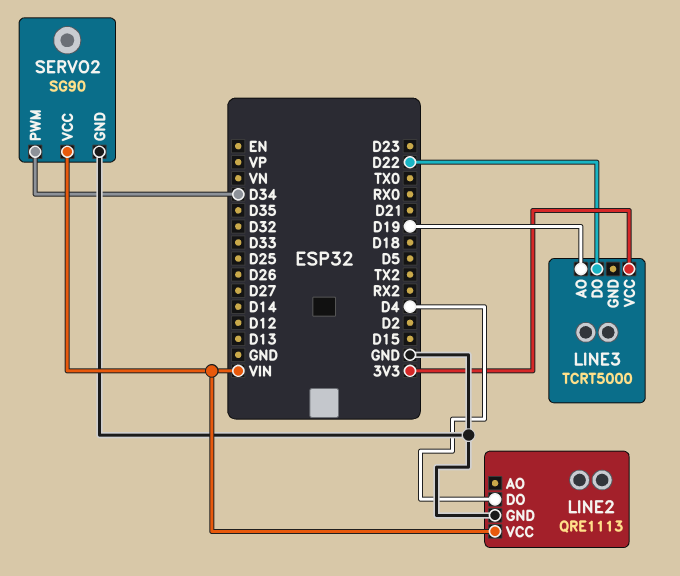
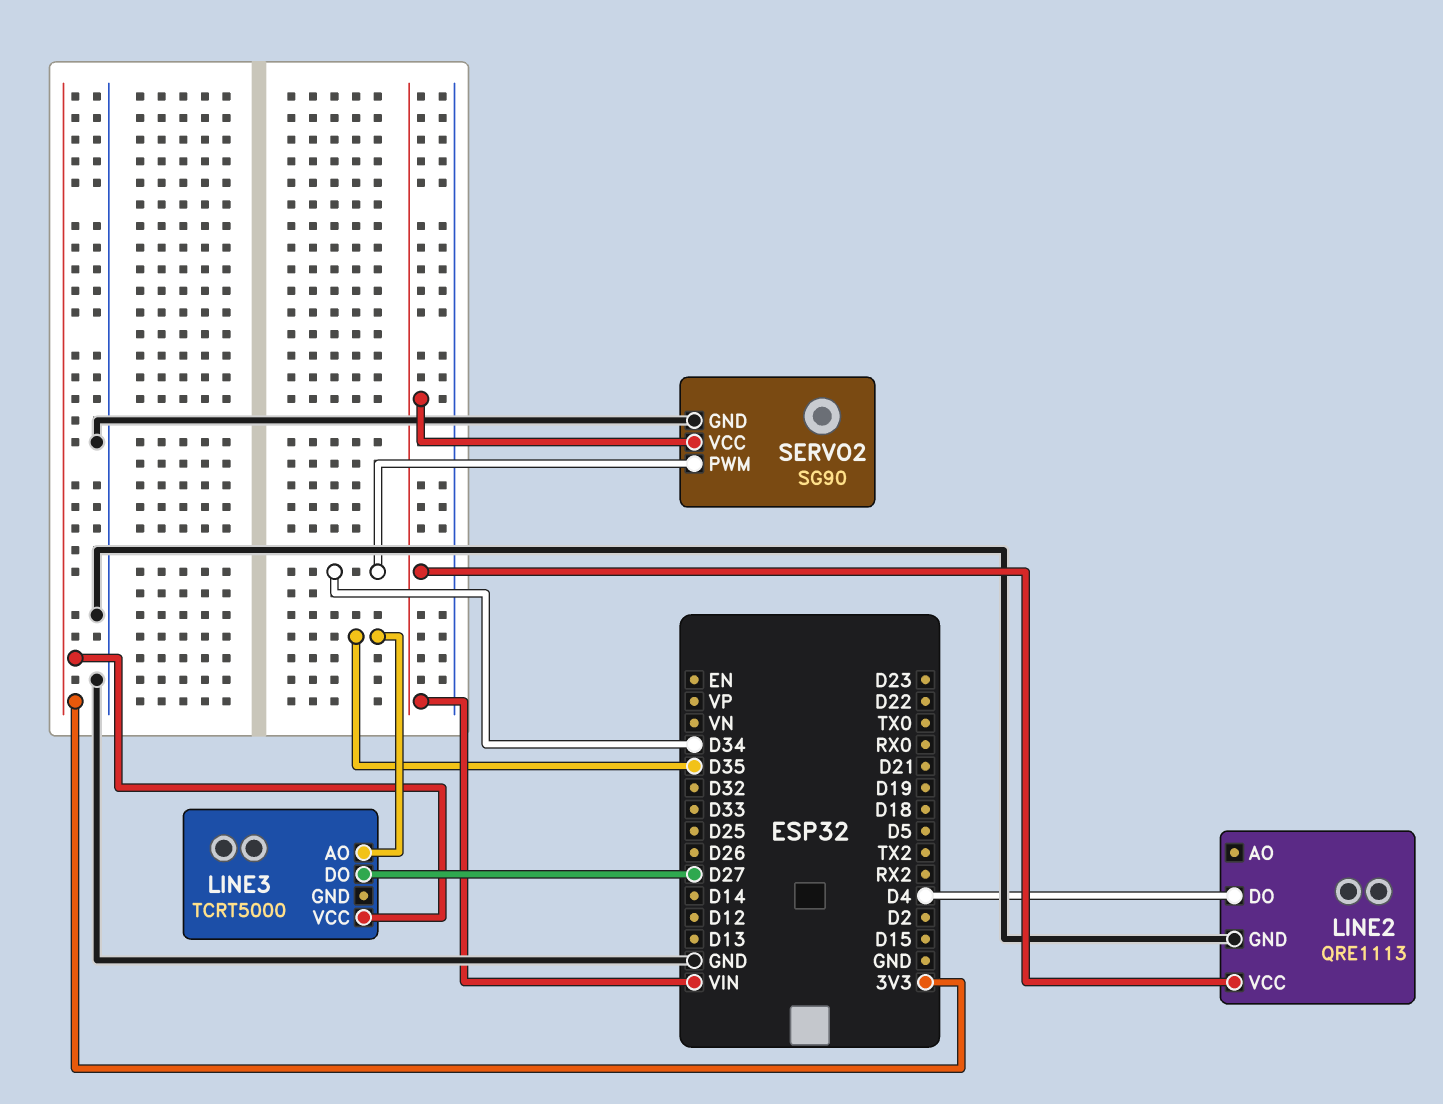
LINE3 pin AO: D19 -> D35
LINE3 pin DO: D22 -> D27

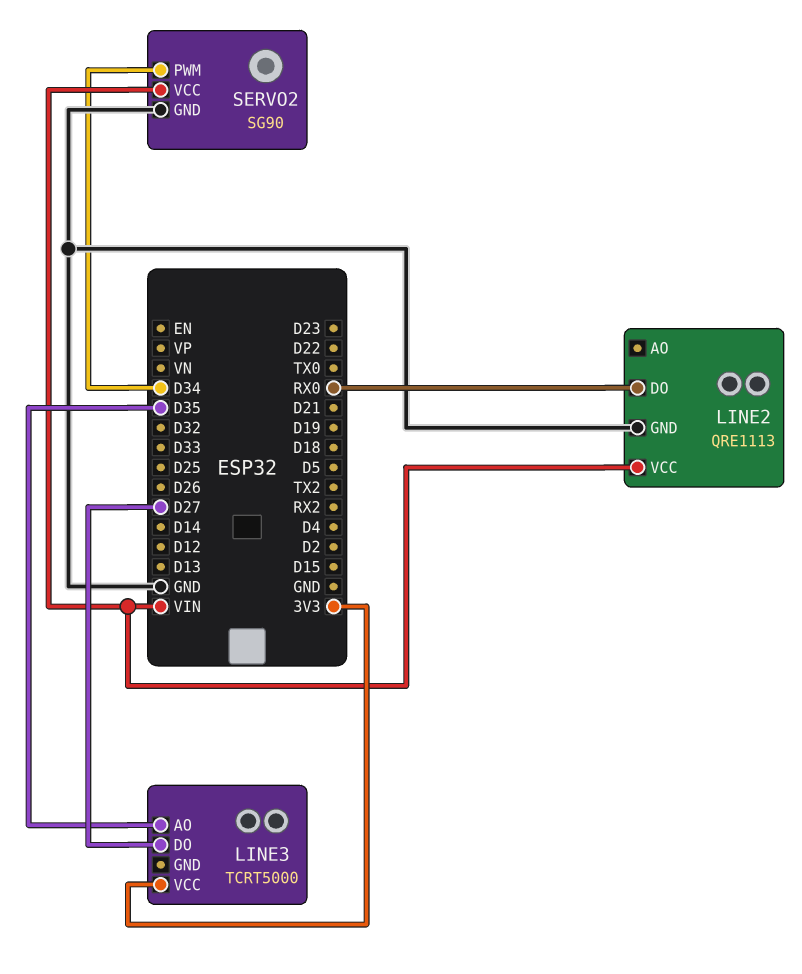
LINE2 pin DO: D4 -> RX0

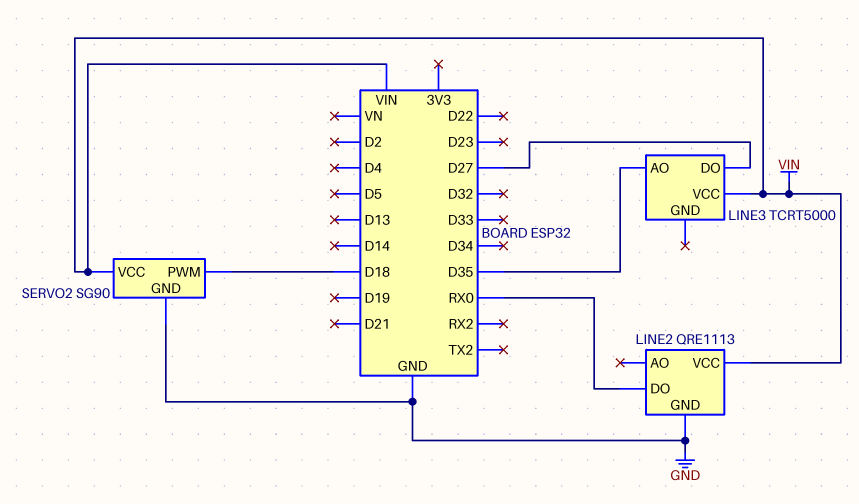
LINE3 pin VCC: 3V3 -> VIN
SERVO2 pin PWM: D34 -> D18

